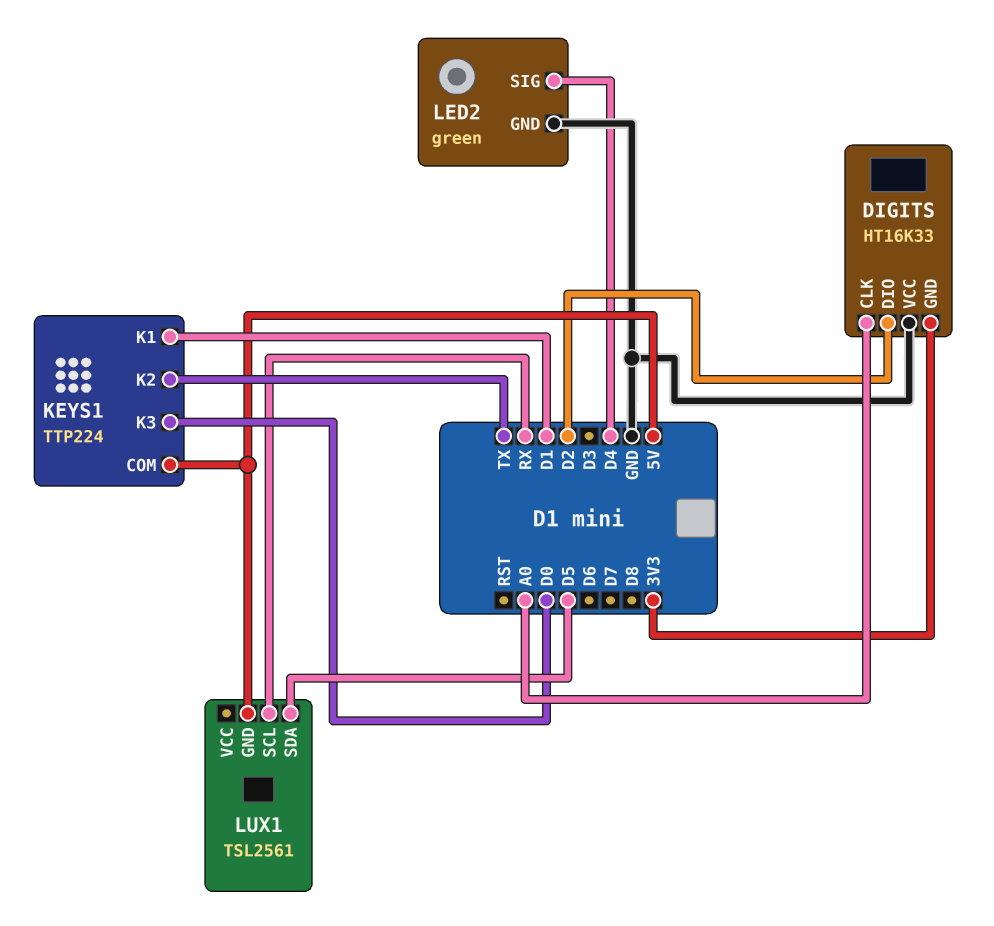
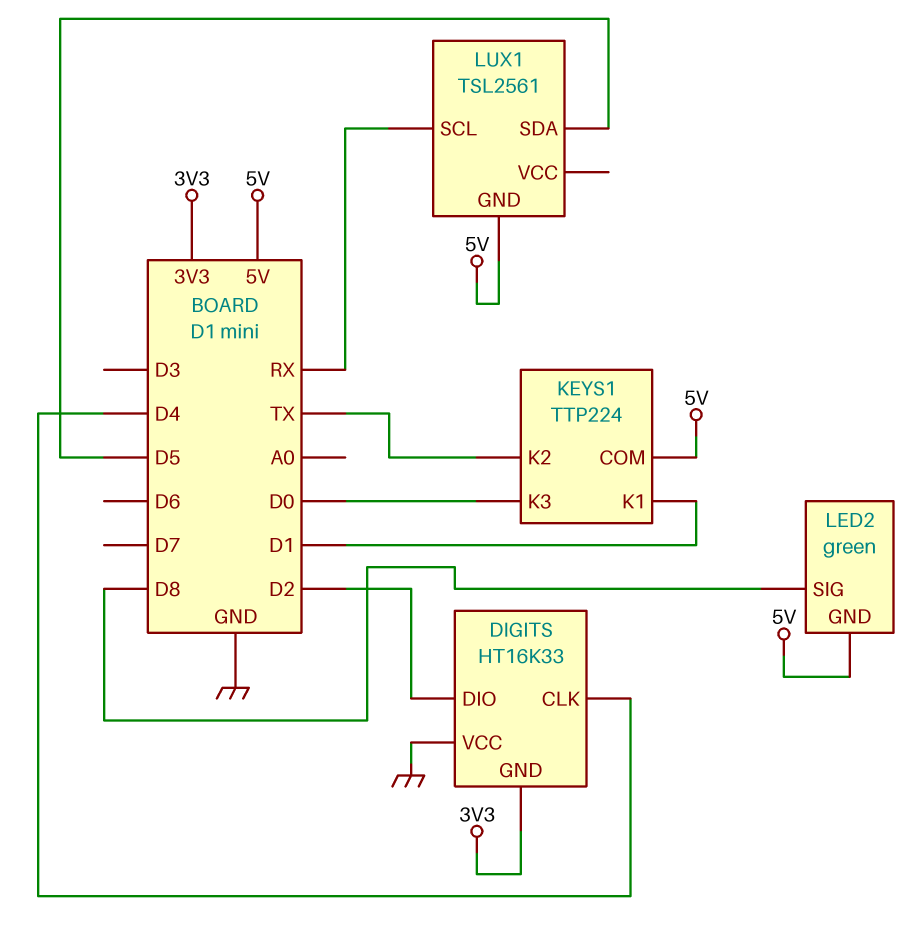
DIGITS pin CLK: A0 -> D4
LED2 pin GND: GND -> 5V
LED2 pin SIG: D4 -> D8

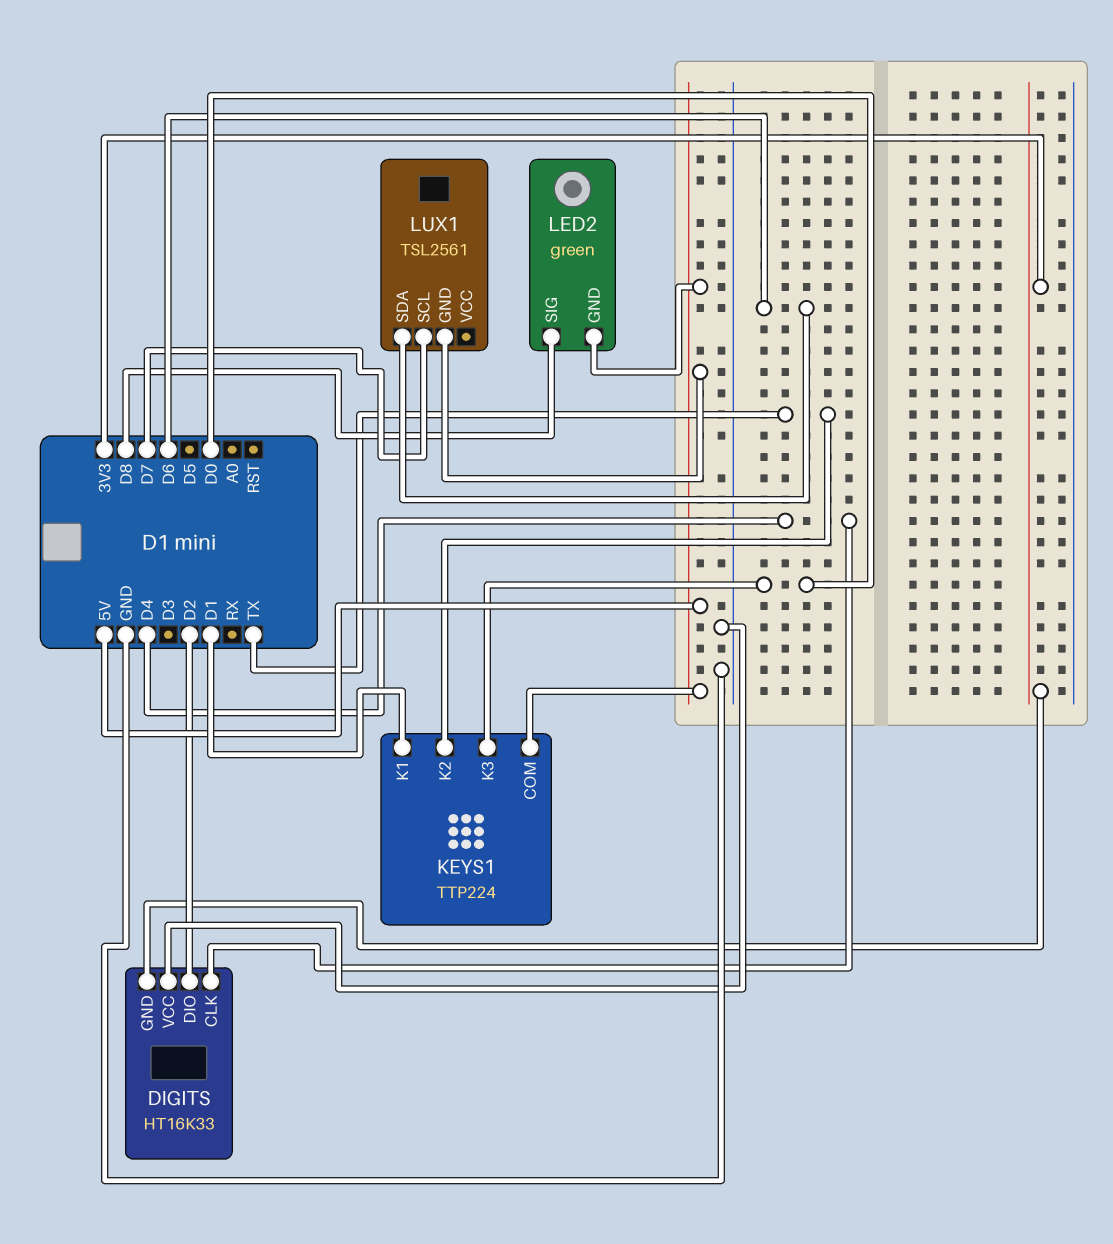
LUX1 pin SCL: RX -> D7
LUX1 pin SDA: D5 -> D6

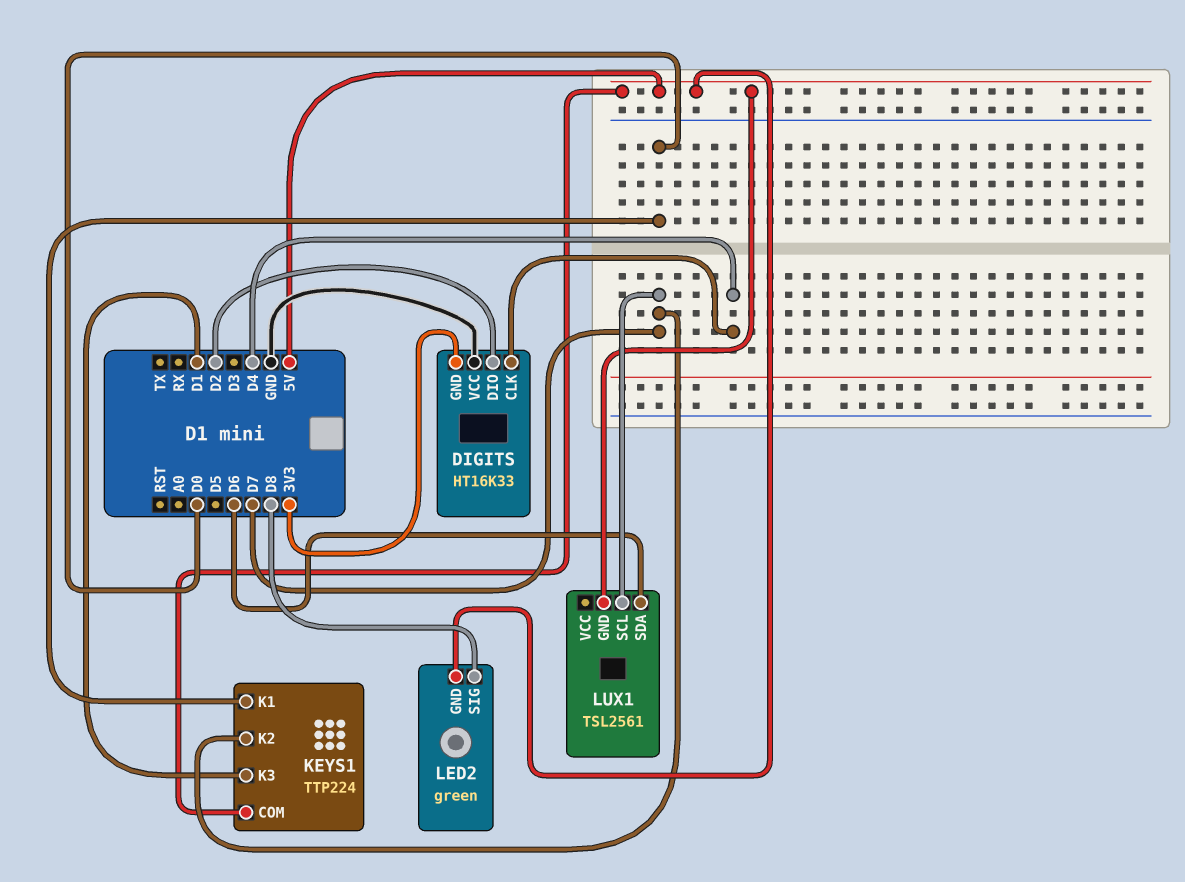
KEYS1 pin K1: D1 -> D0
KEYS1 pin K2: TX -> D7
KEYS1 pin K3: D0 -> D1

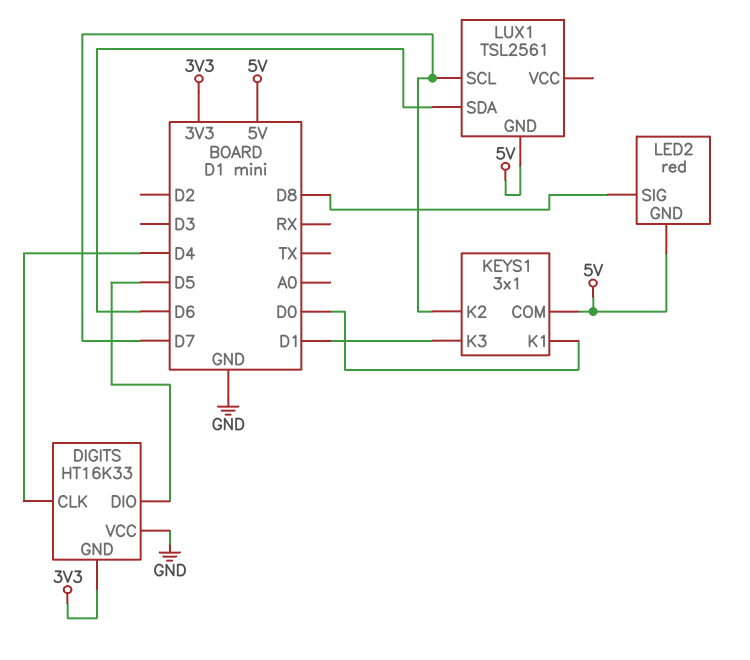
DIGITS pin DIO: D2 -> D5
KEYS1: TTP224 -> 3x1
LED2: green -> red

